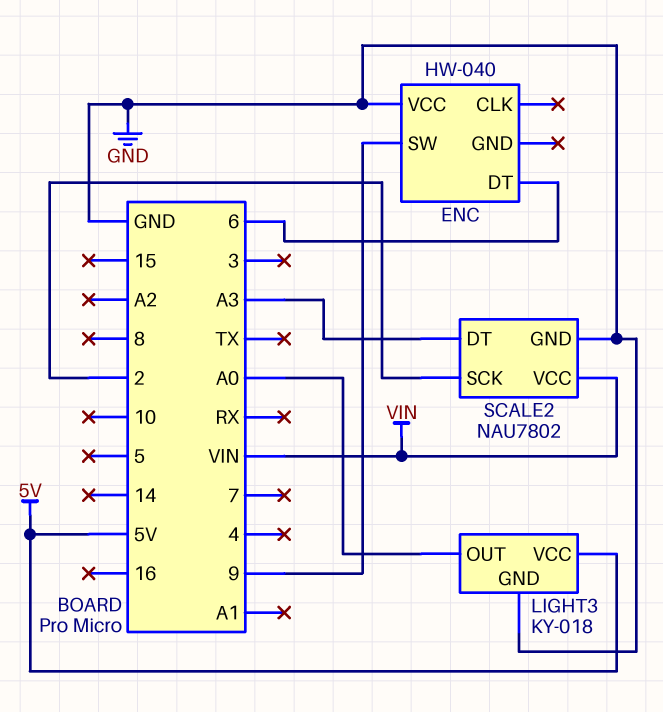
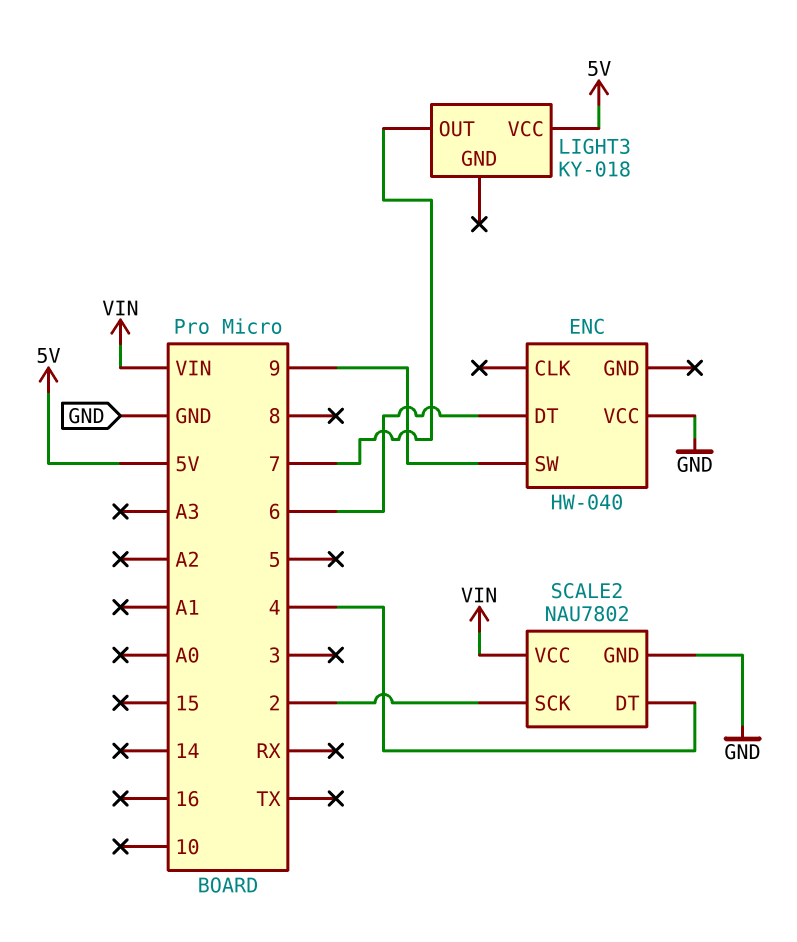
LIGHT3 pin GND: GND -> none
LIGHT3 pin OUT: A0 -> 7
SCALE2 pin DT: A3 -> 4

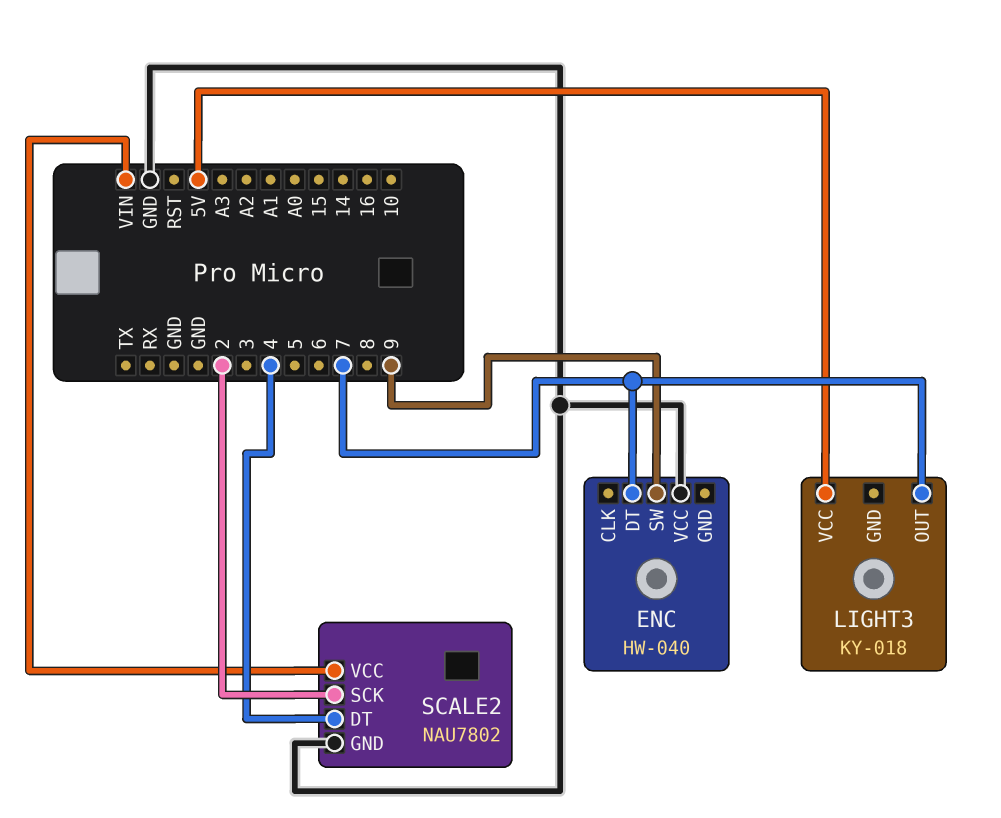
ENC pin DT: 6 -> 7

